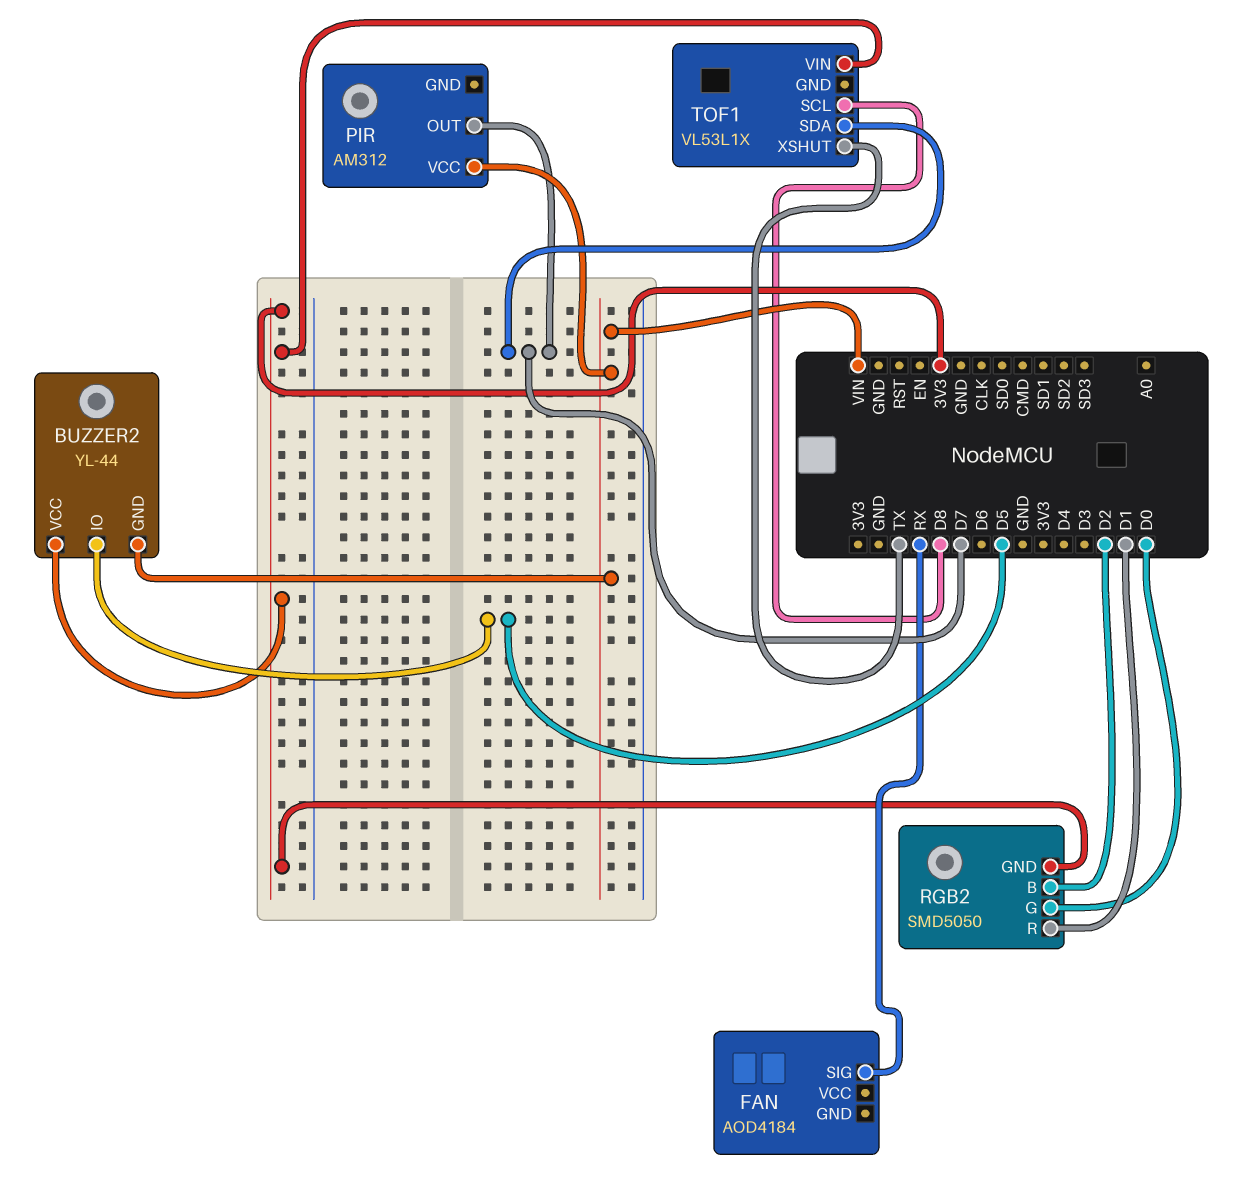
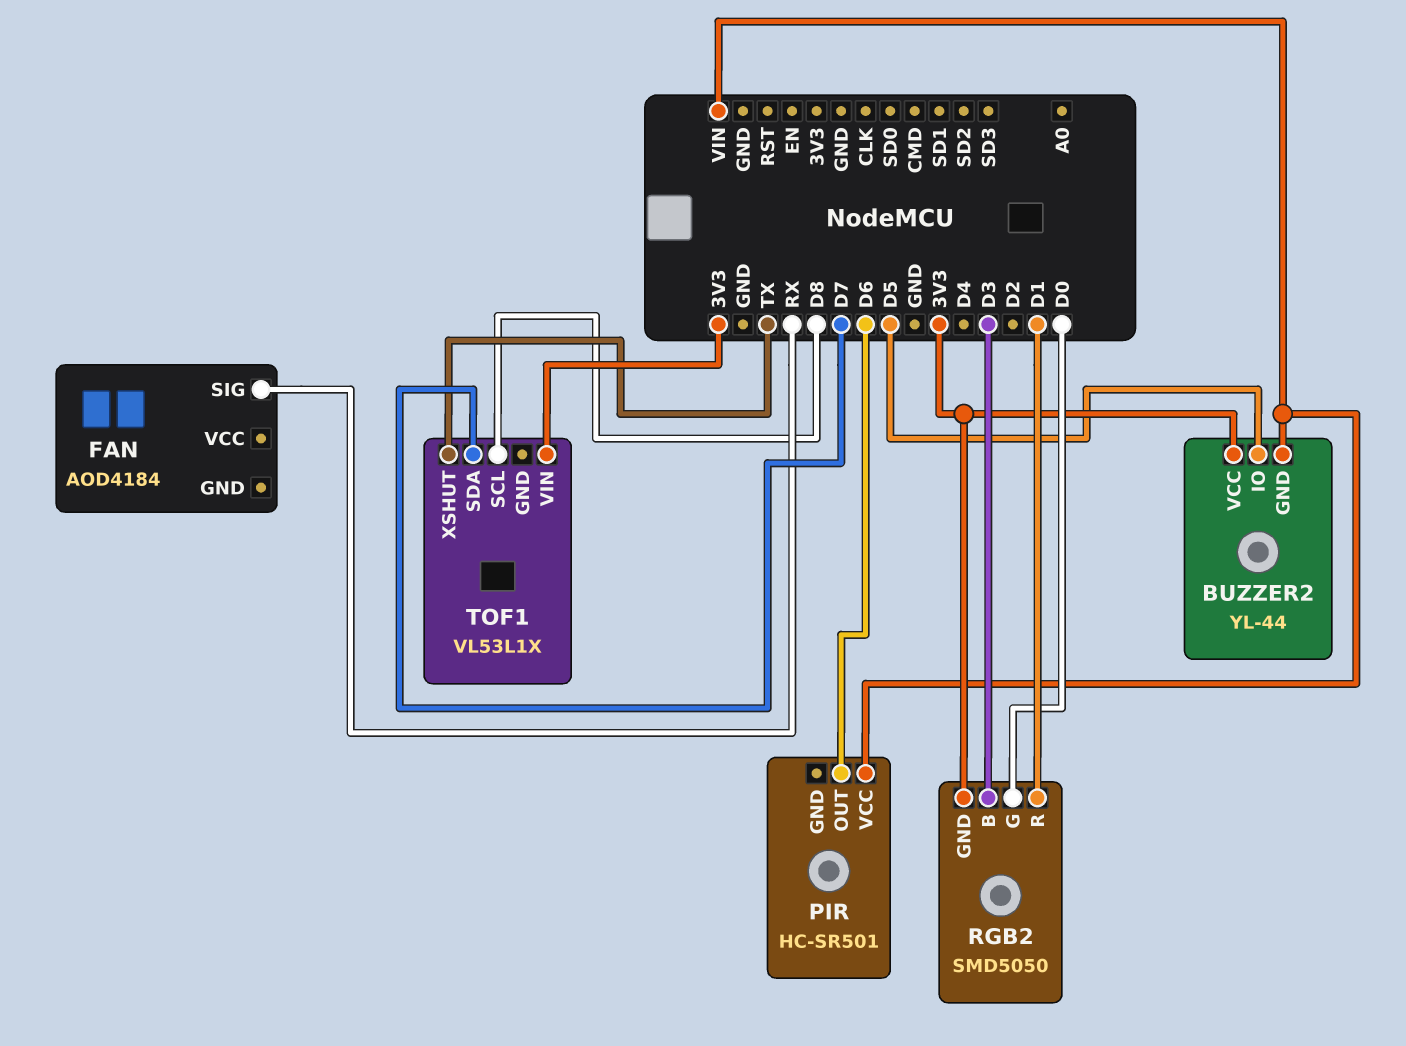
PIR: AM312 -> HC-SR501
PIR pin OUT: D7 -> D6
RGB2 pin B: D2 -> D3

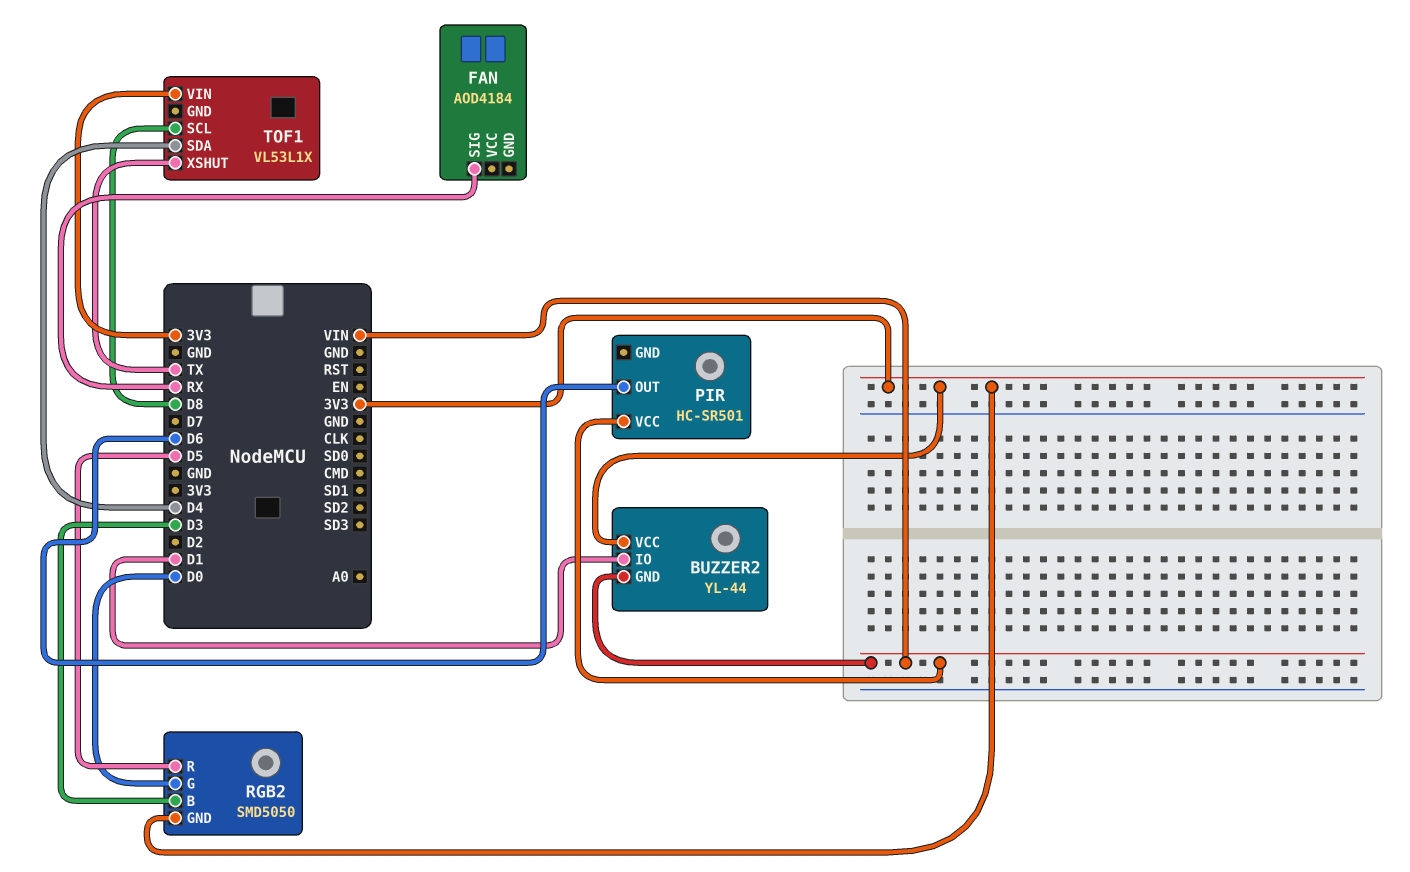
BUZZER2 pin IO: D5 -> D1
RGB2 pin R: D1 -> D5
TOF1 pin SDA: D7 -> D4

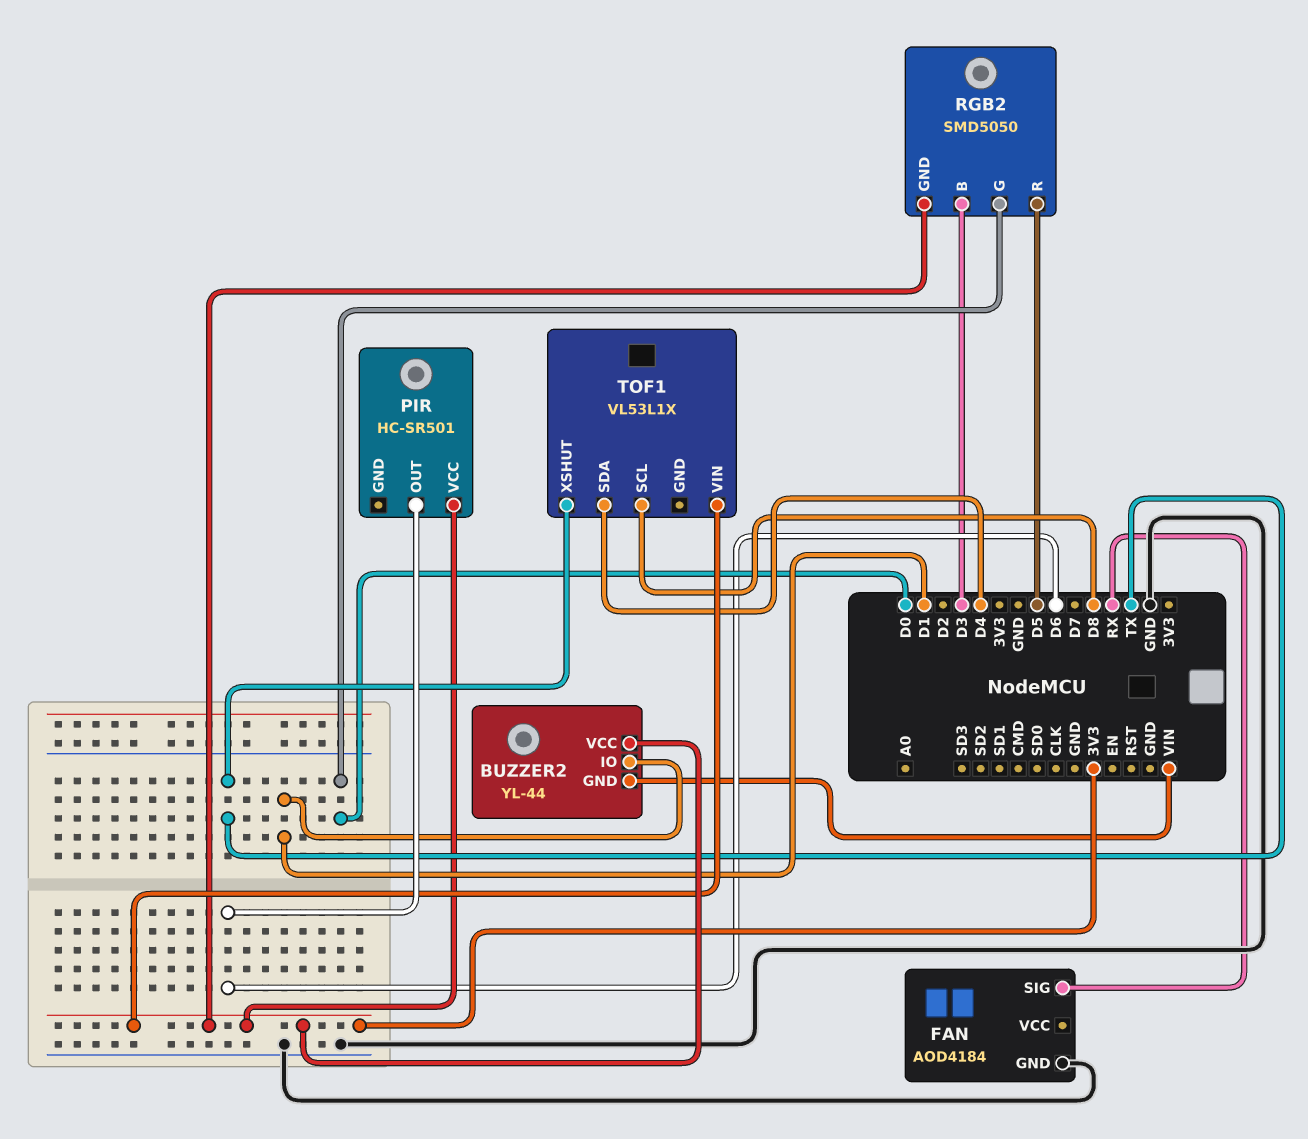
FAN pin GND: none -> GND
PIR pin VCC: VIN -> 3V3

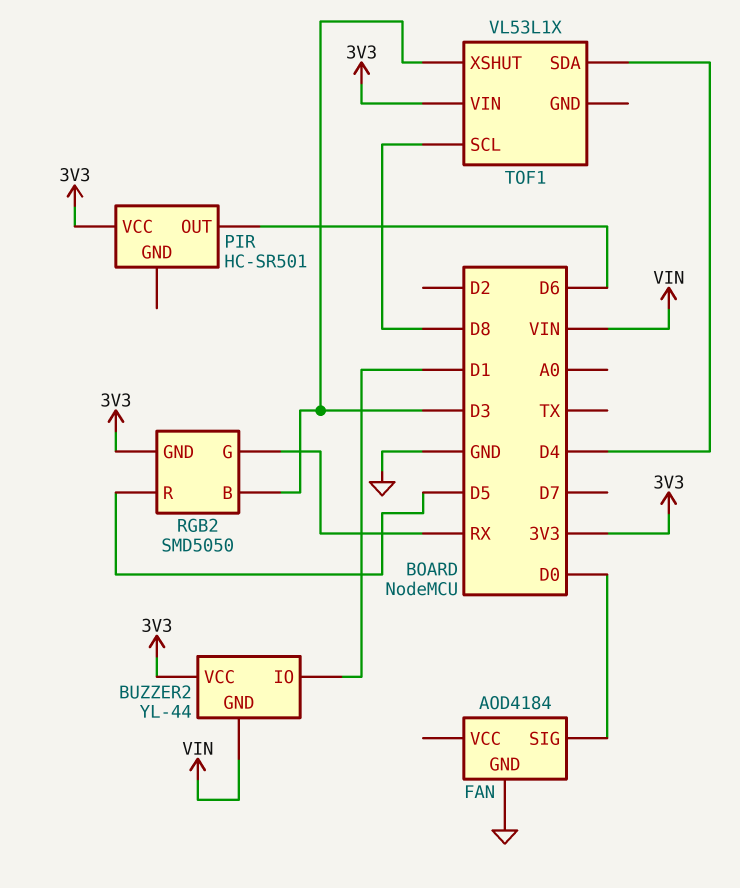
FAN pin SIG: RX -> D0
RGB2 pin G: D0 -> RX
TOF1 pin XSHUT: TX -> D3

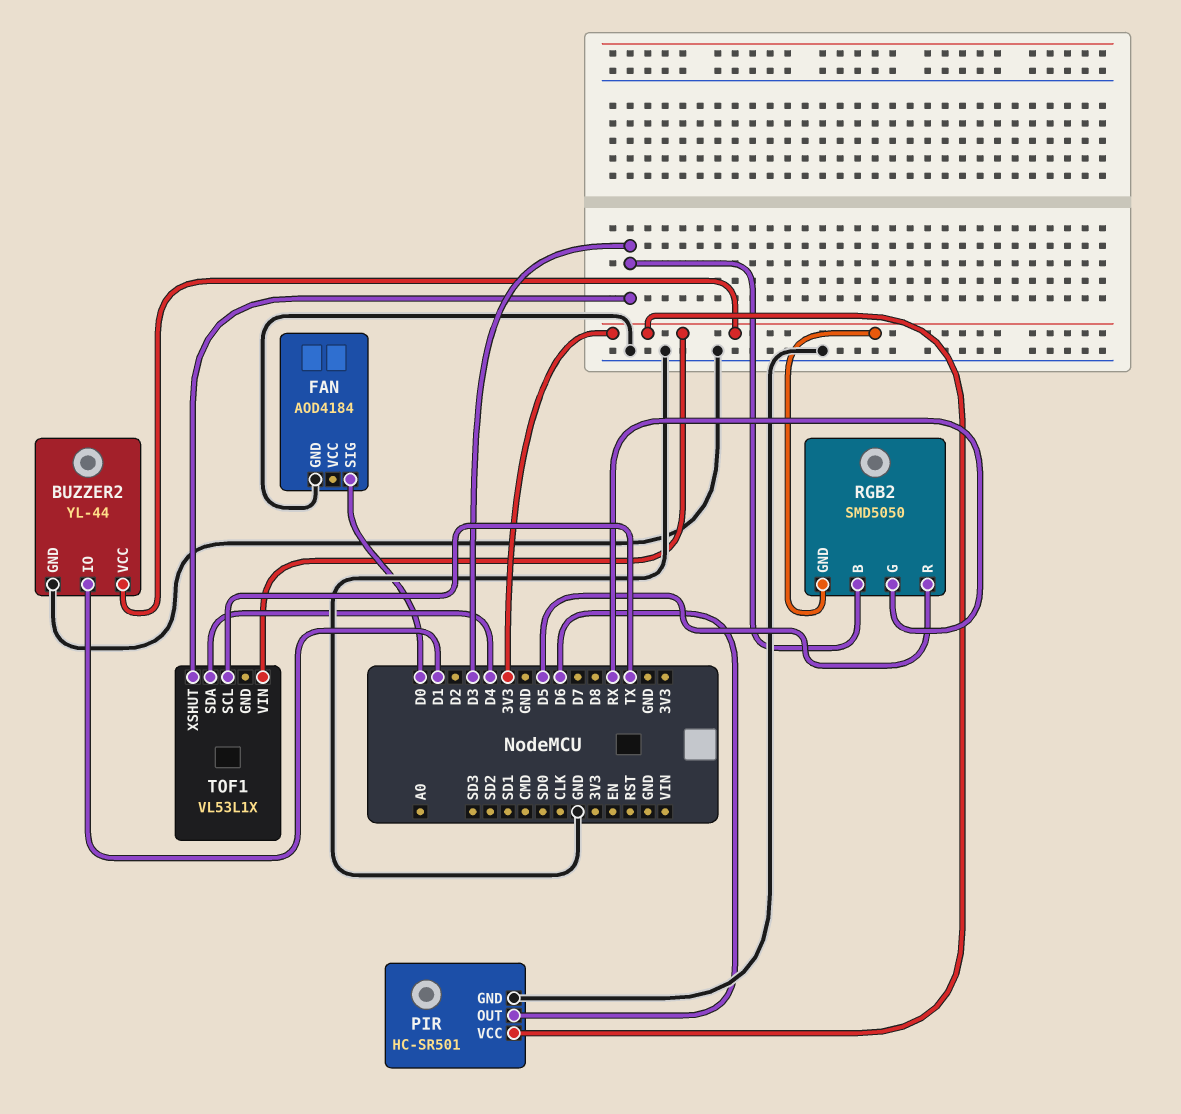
BUZZER2 pin GND: VIN -> GND
PIR pin GND: none -> GND
TOF1 pin SCL: D8 -> TX

